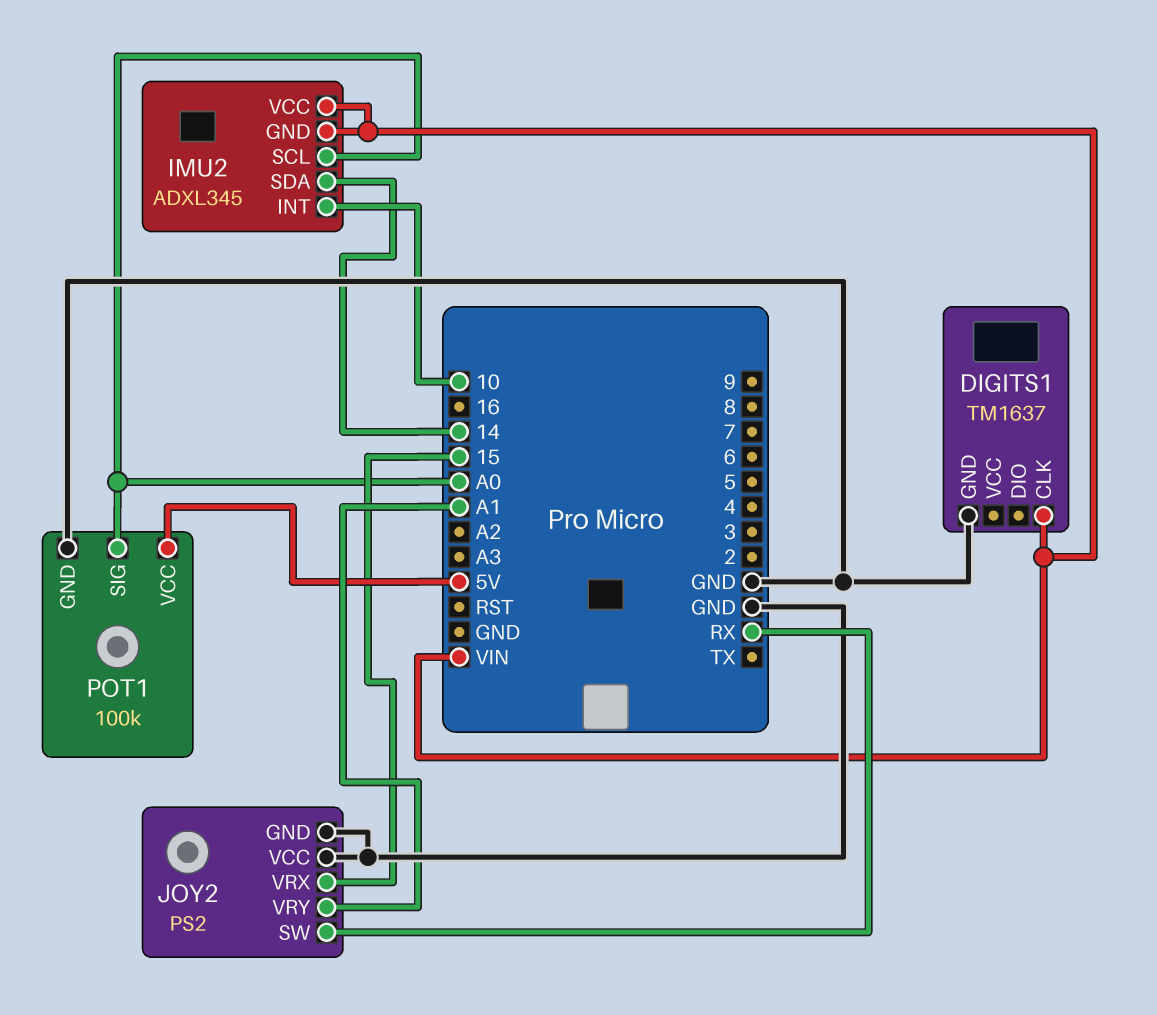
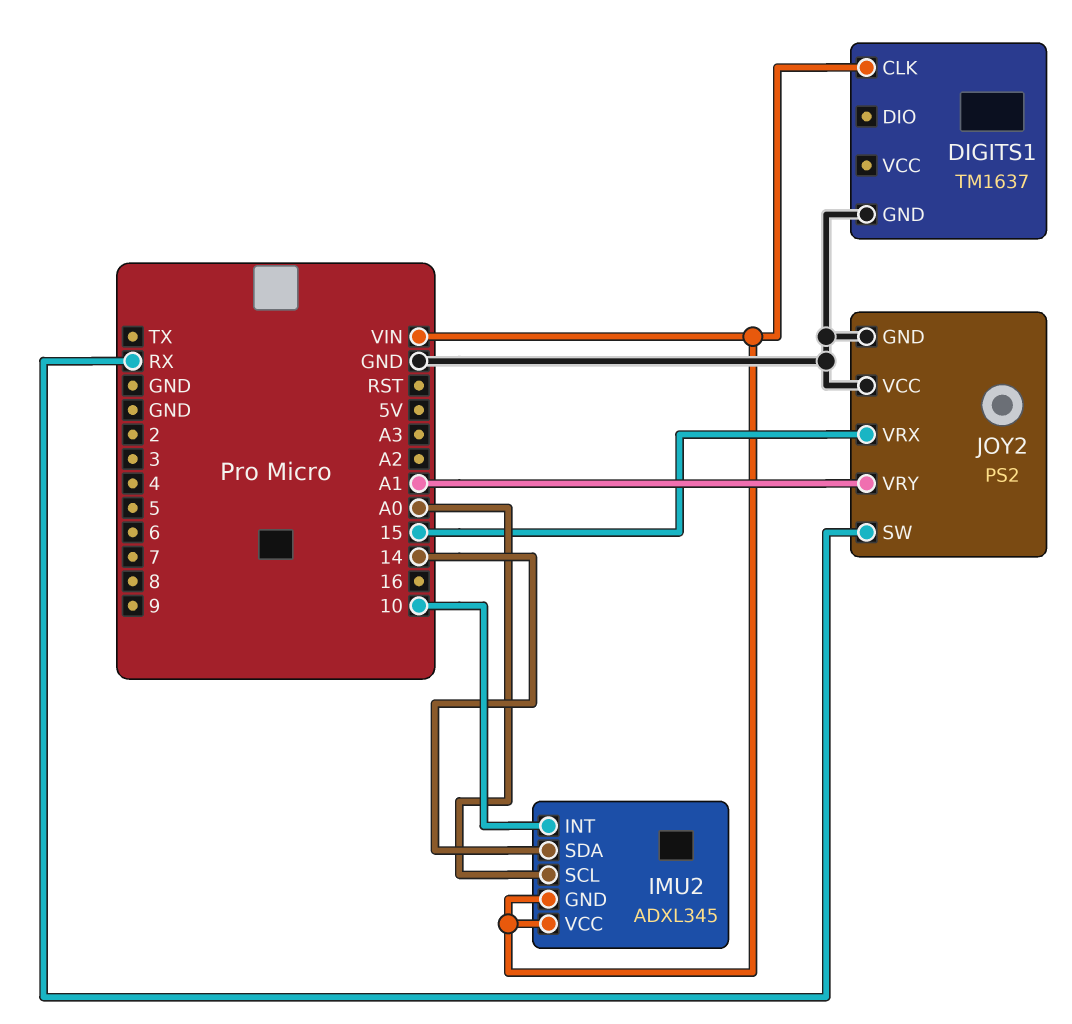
POT1: 100k -> none
POT1 pin GND: GND -> none
POT1 pin SIG: A0 -> none
POT1 pin VCC: 5V -> none

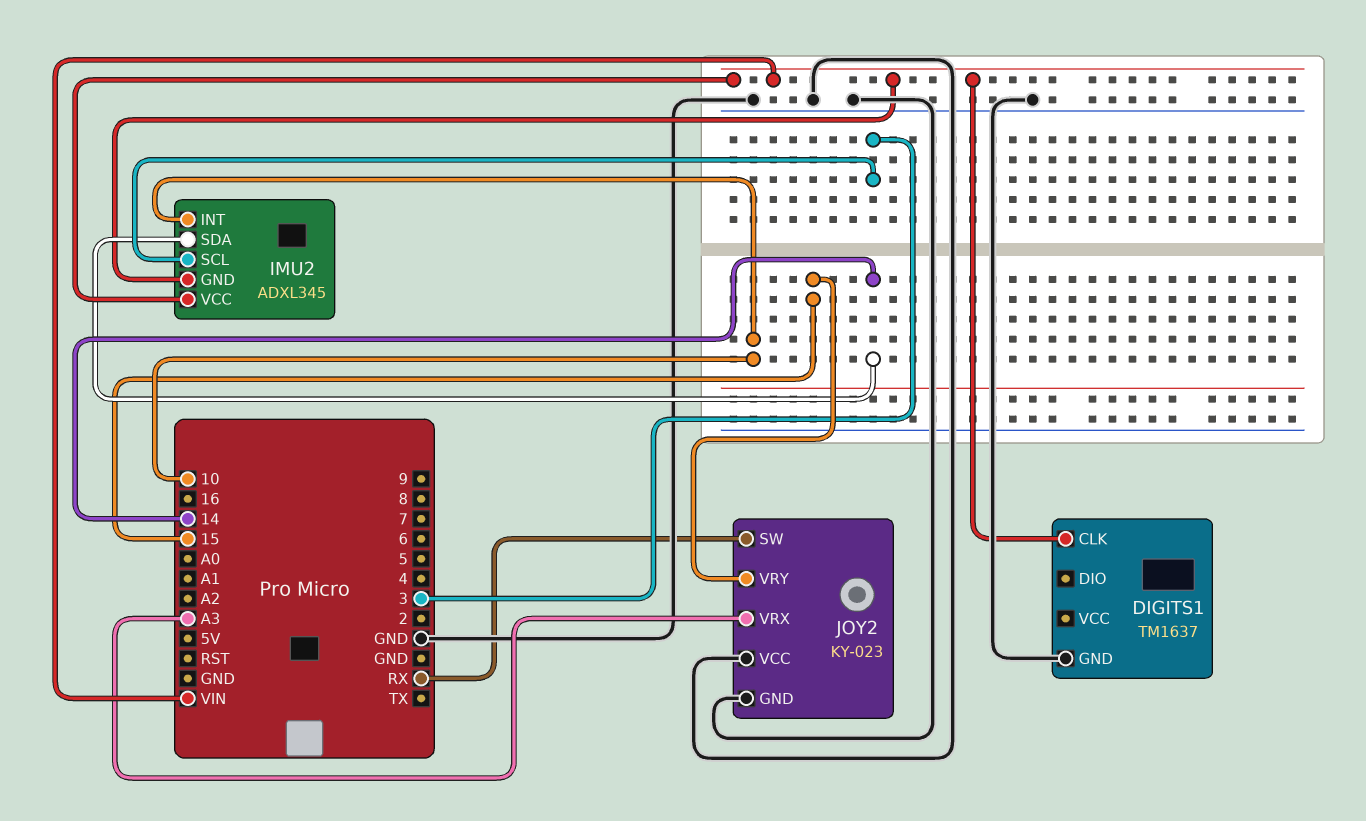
IMU2 pin SCL: A0 -> 3
JOY2: PS2 -> KY-023
JOY2 pin VRX: 15 -> A3
JOY2 pin VRY: A1 -> 15

